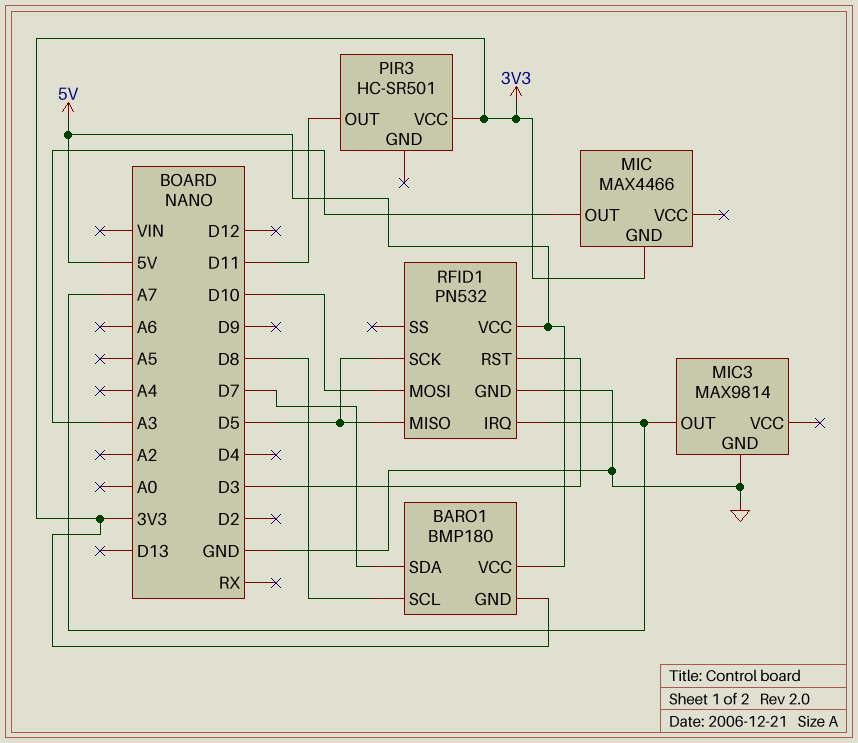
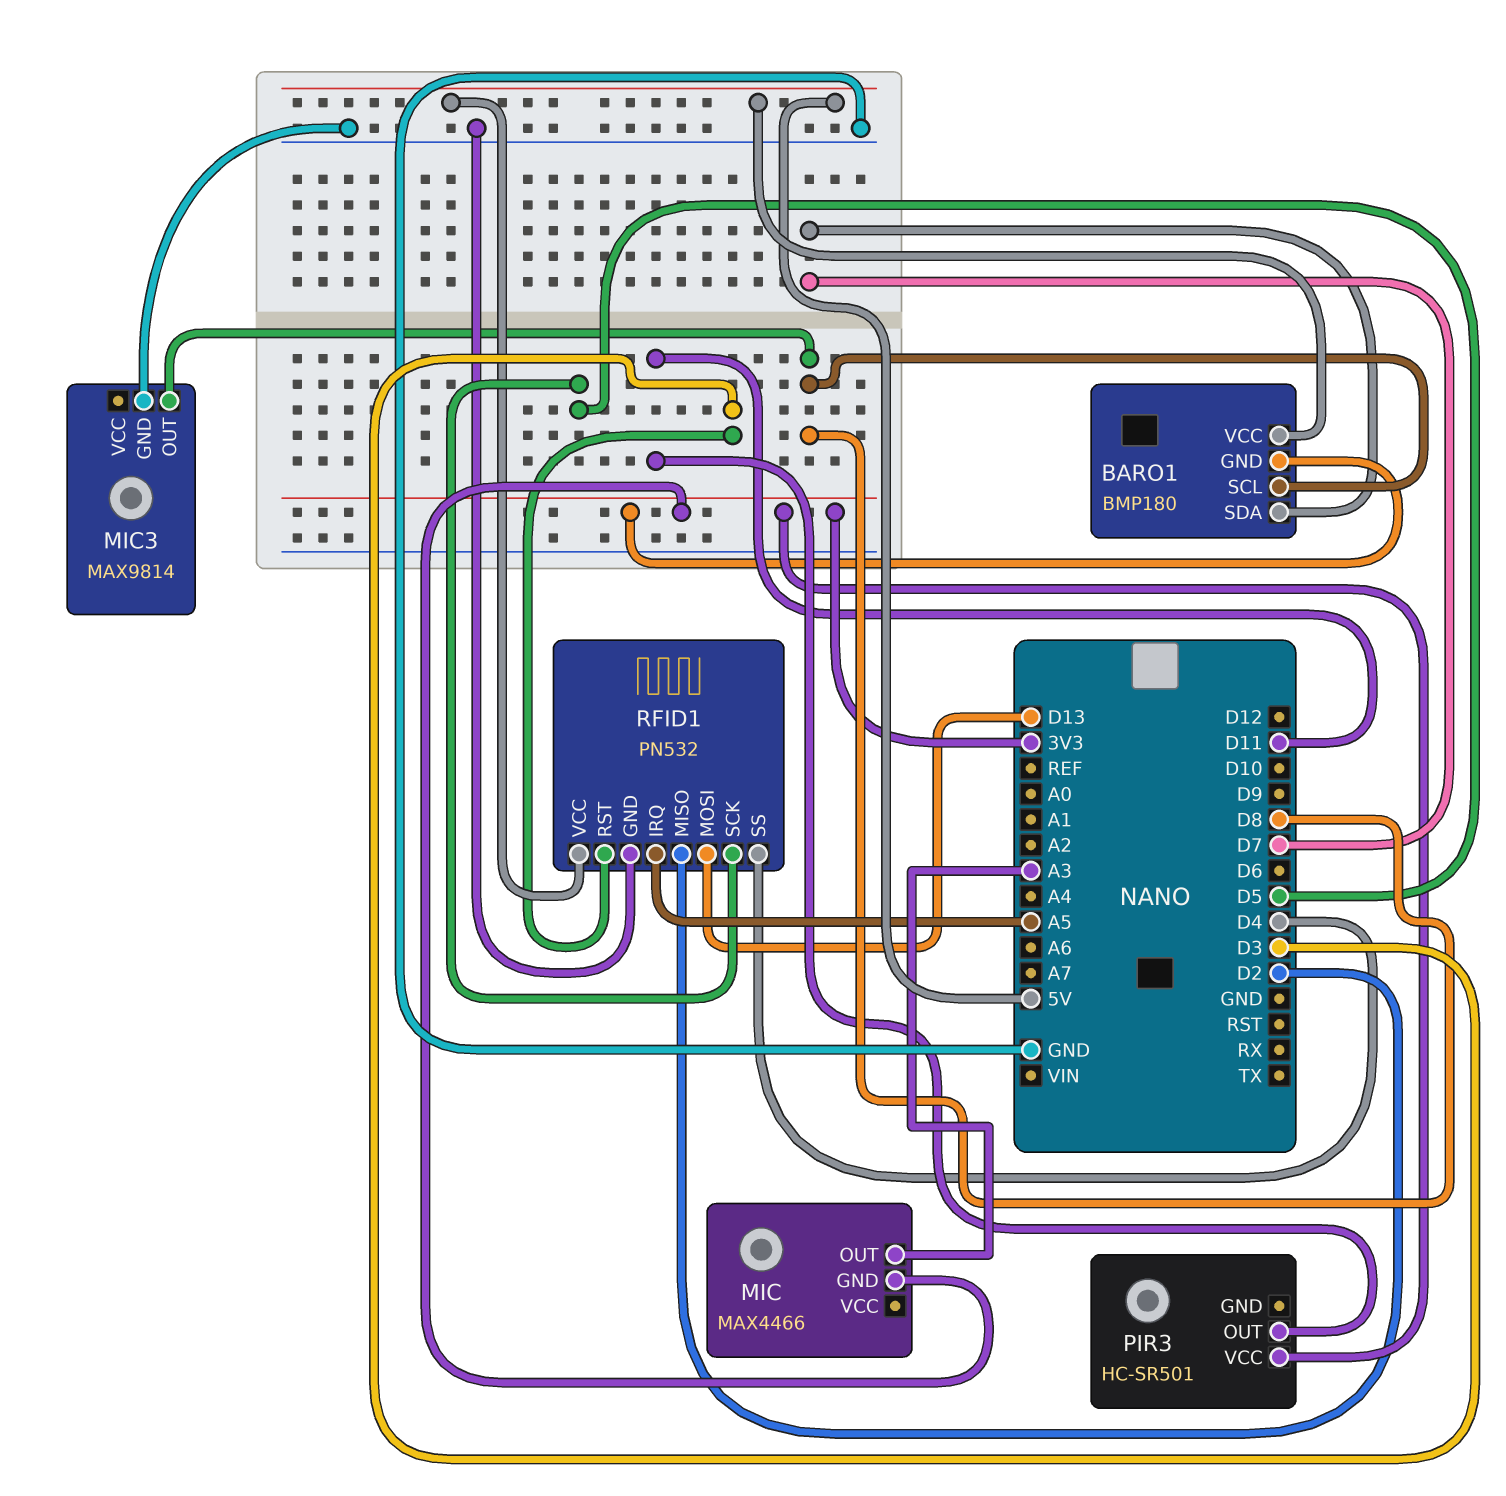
MIC3 pin OUT: A7 -> D8
RFID1 pin IRQ: A7 -> A5
RFID1 pin MISO: D5 -> D2
RFID1 pin MOSI: D10 -> D13
RFID1 pin SS: none -> D4

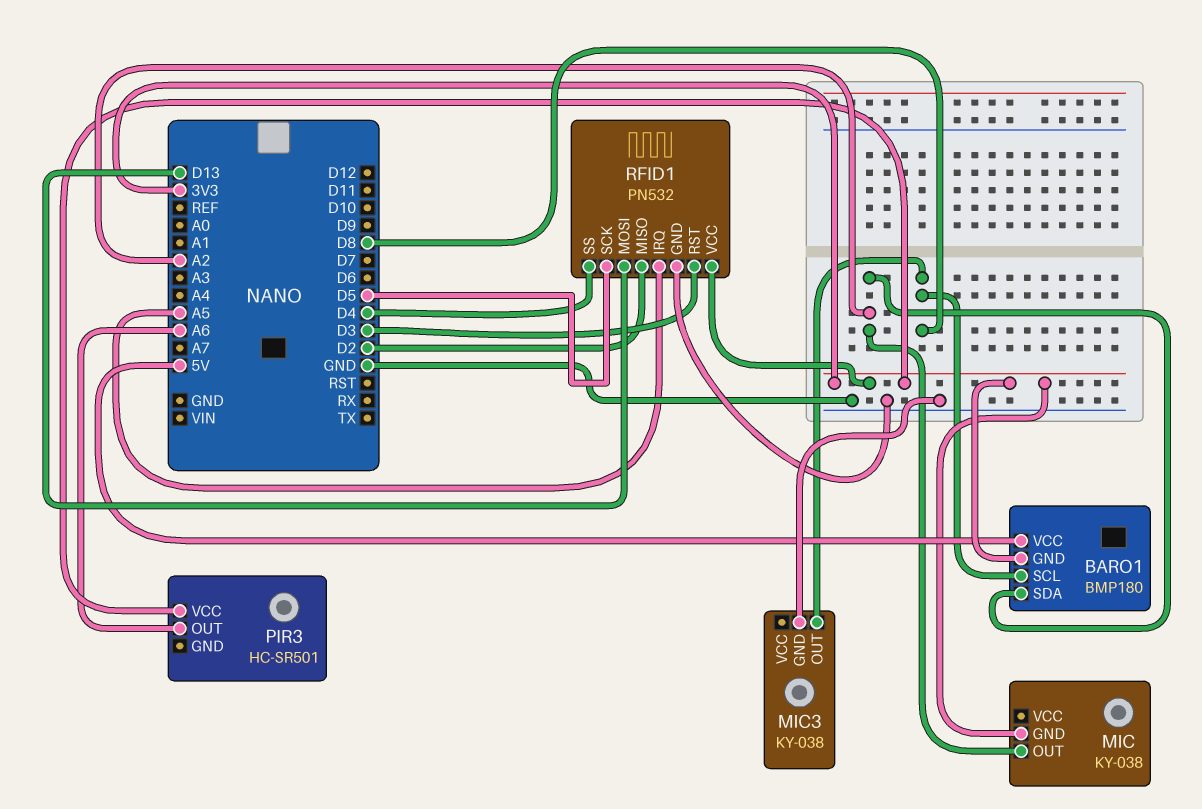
BARO1 pin SDA: D7 -> A2
MIC: MAX4466 -> KY-038
MIC pin OUT: A3 -> A2
MIC3: MAX9814 -> KY-038
PIR3 pin OUT: D11 -> A6
RFID1 pin VCC: 5V -> 3V3

